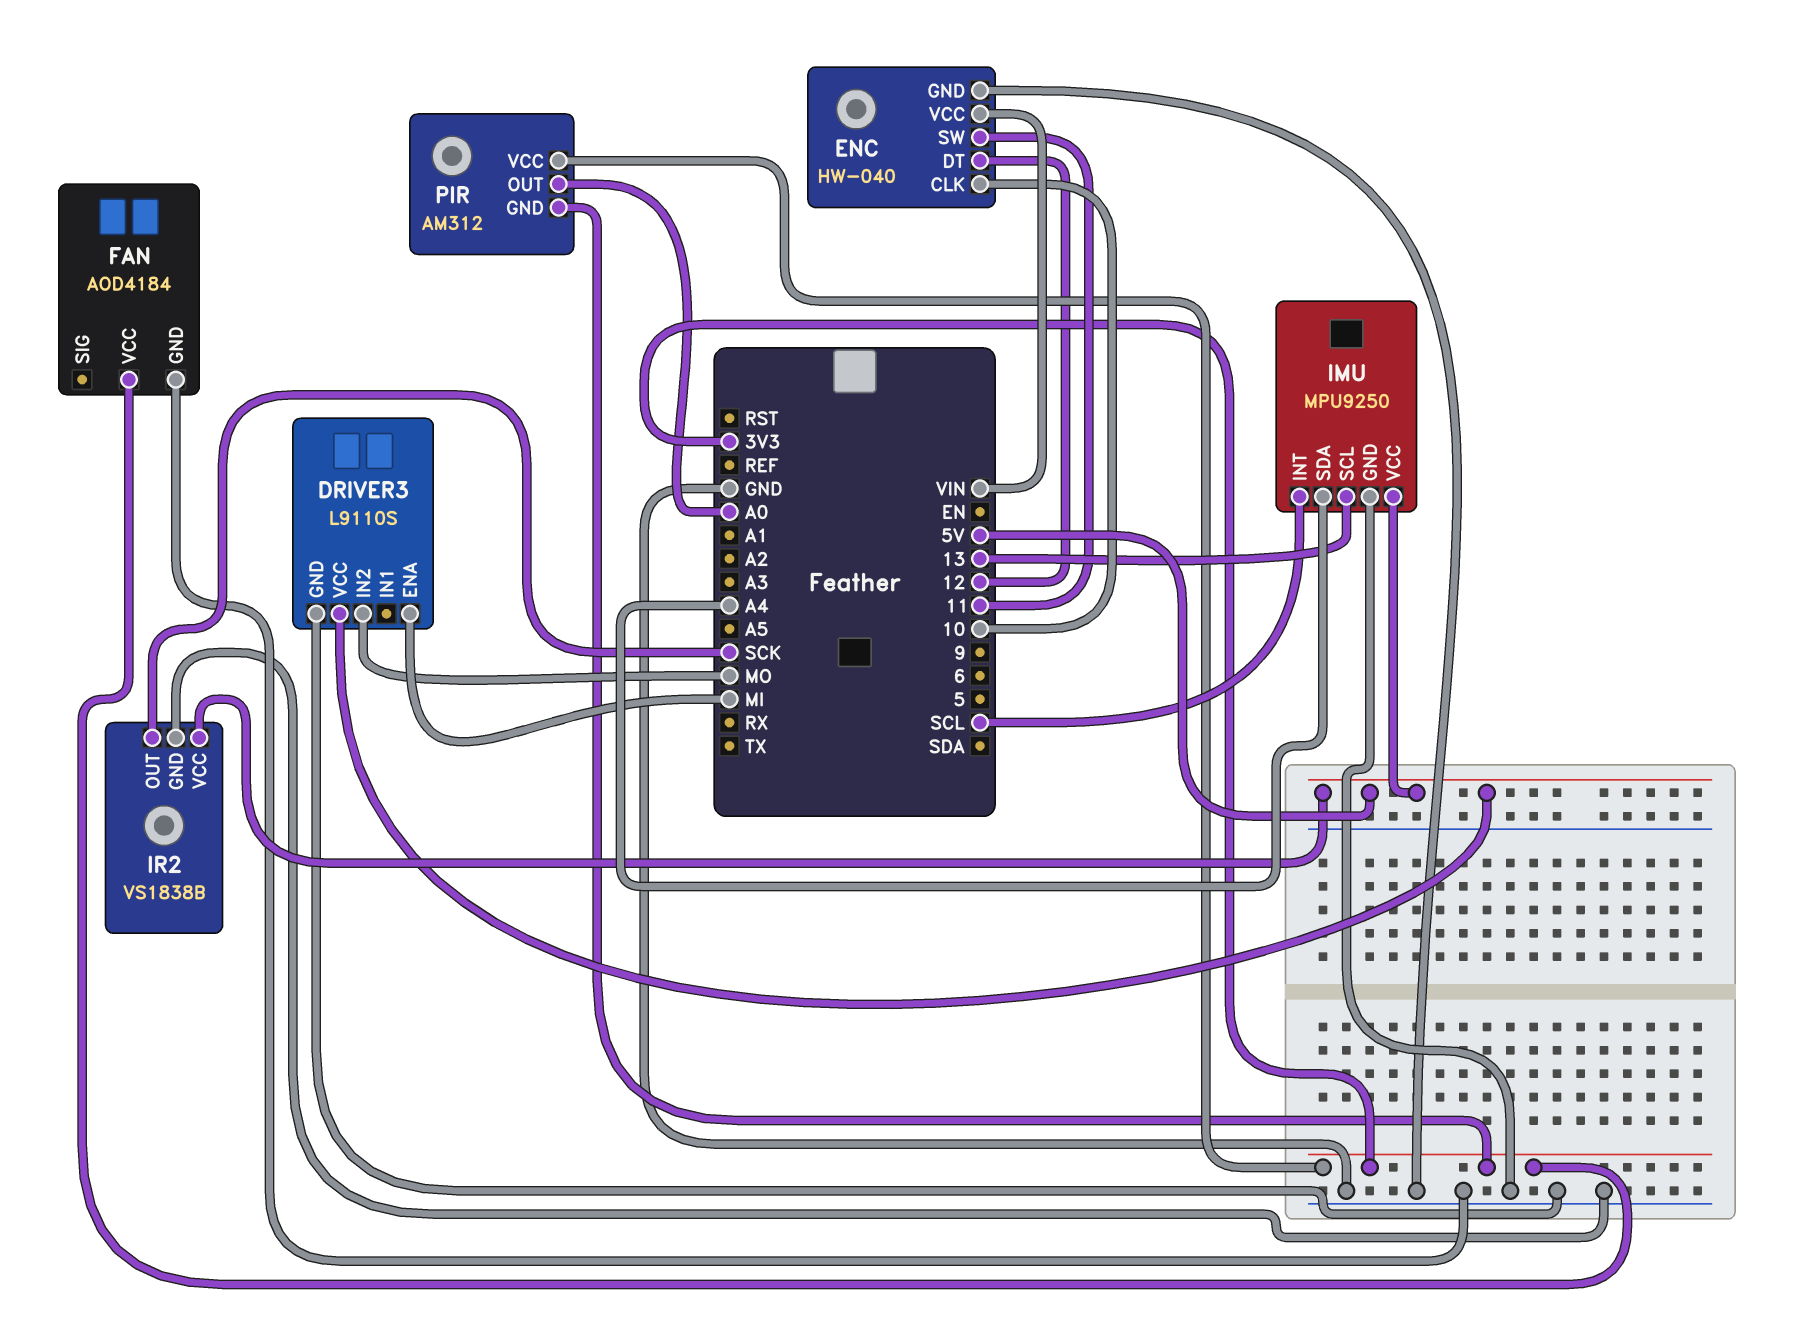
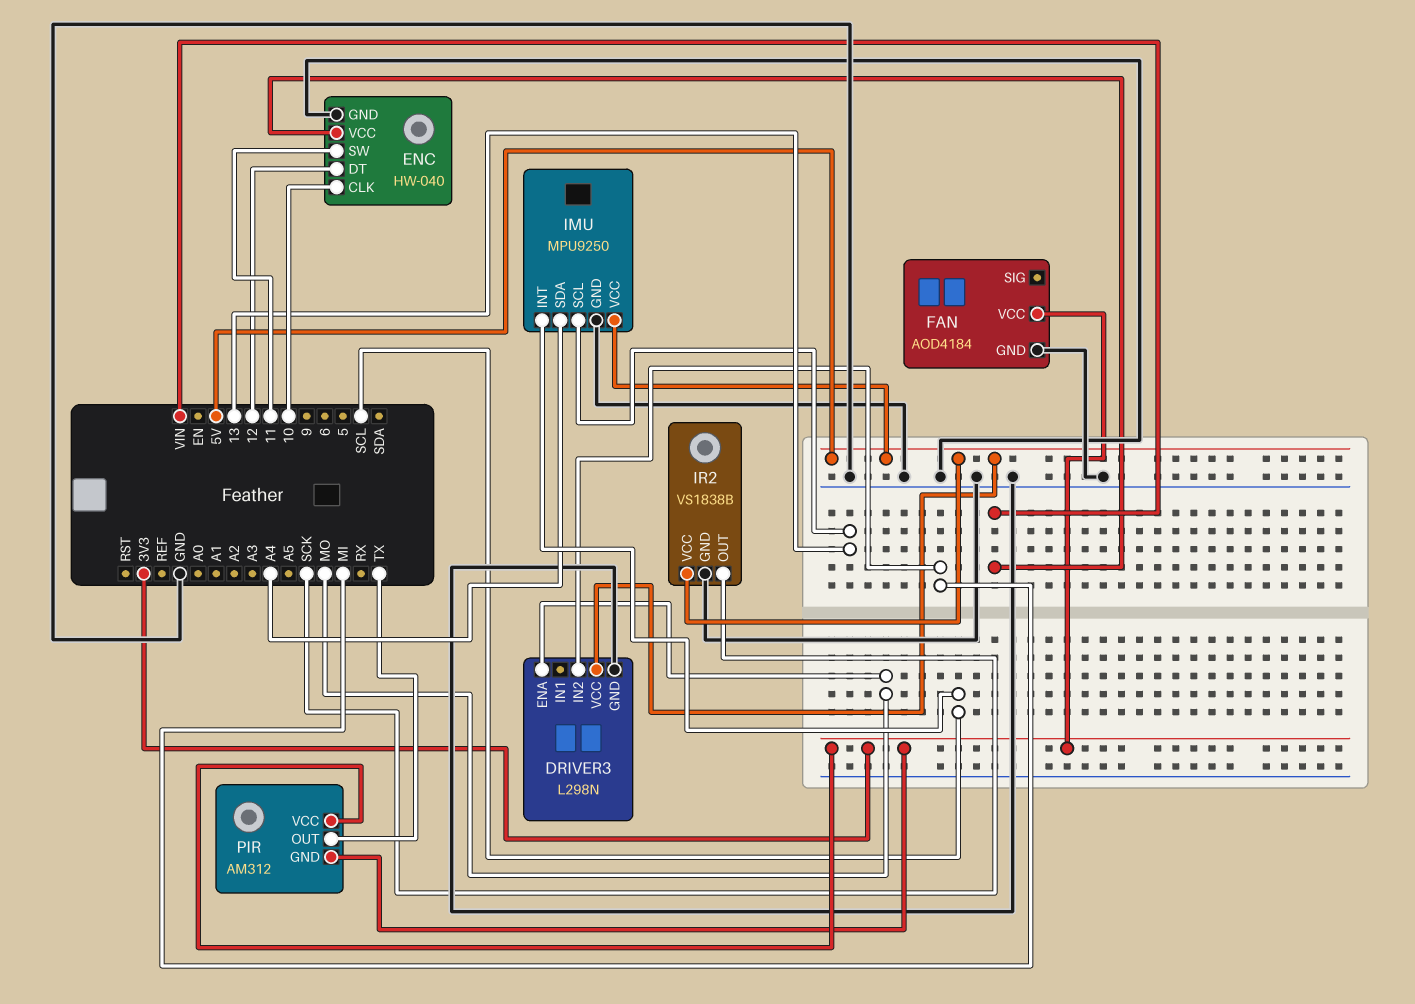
DRIVER3: L9110S -> L298N
DRIVER3 pin ENA: MI -> MO
DRIVER3 pin IN2: MO -> MI
PIR pin OUT: A0 -> TX

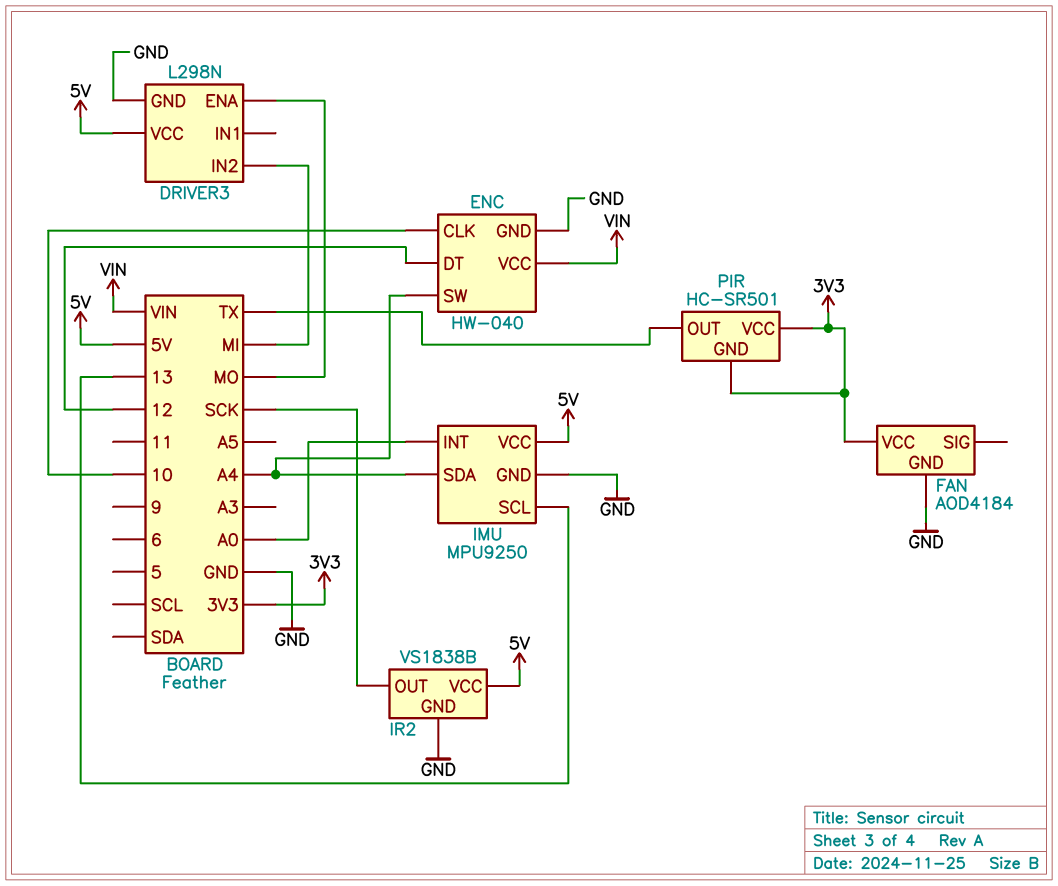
ENC pin SW: 11 -> A4
IMU pin INT: SCL -> A0
PIR: AM312 -> HC-SR501

